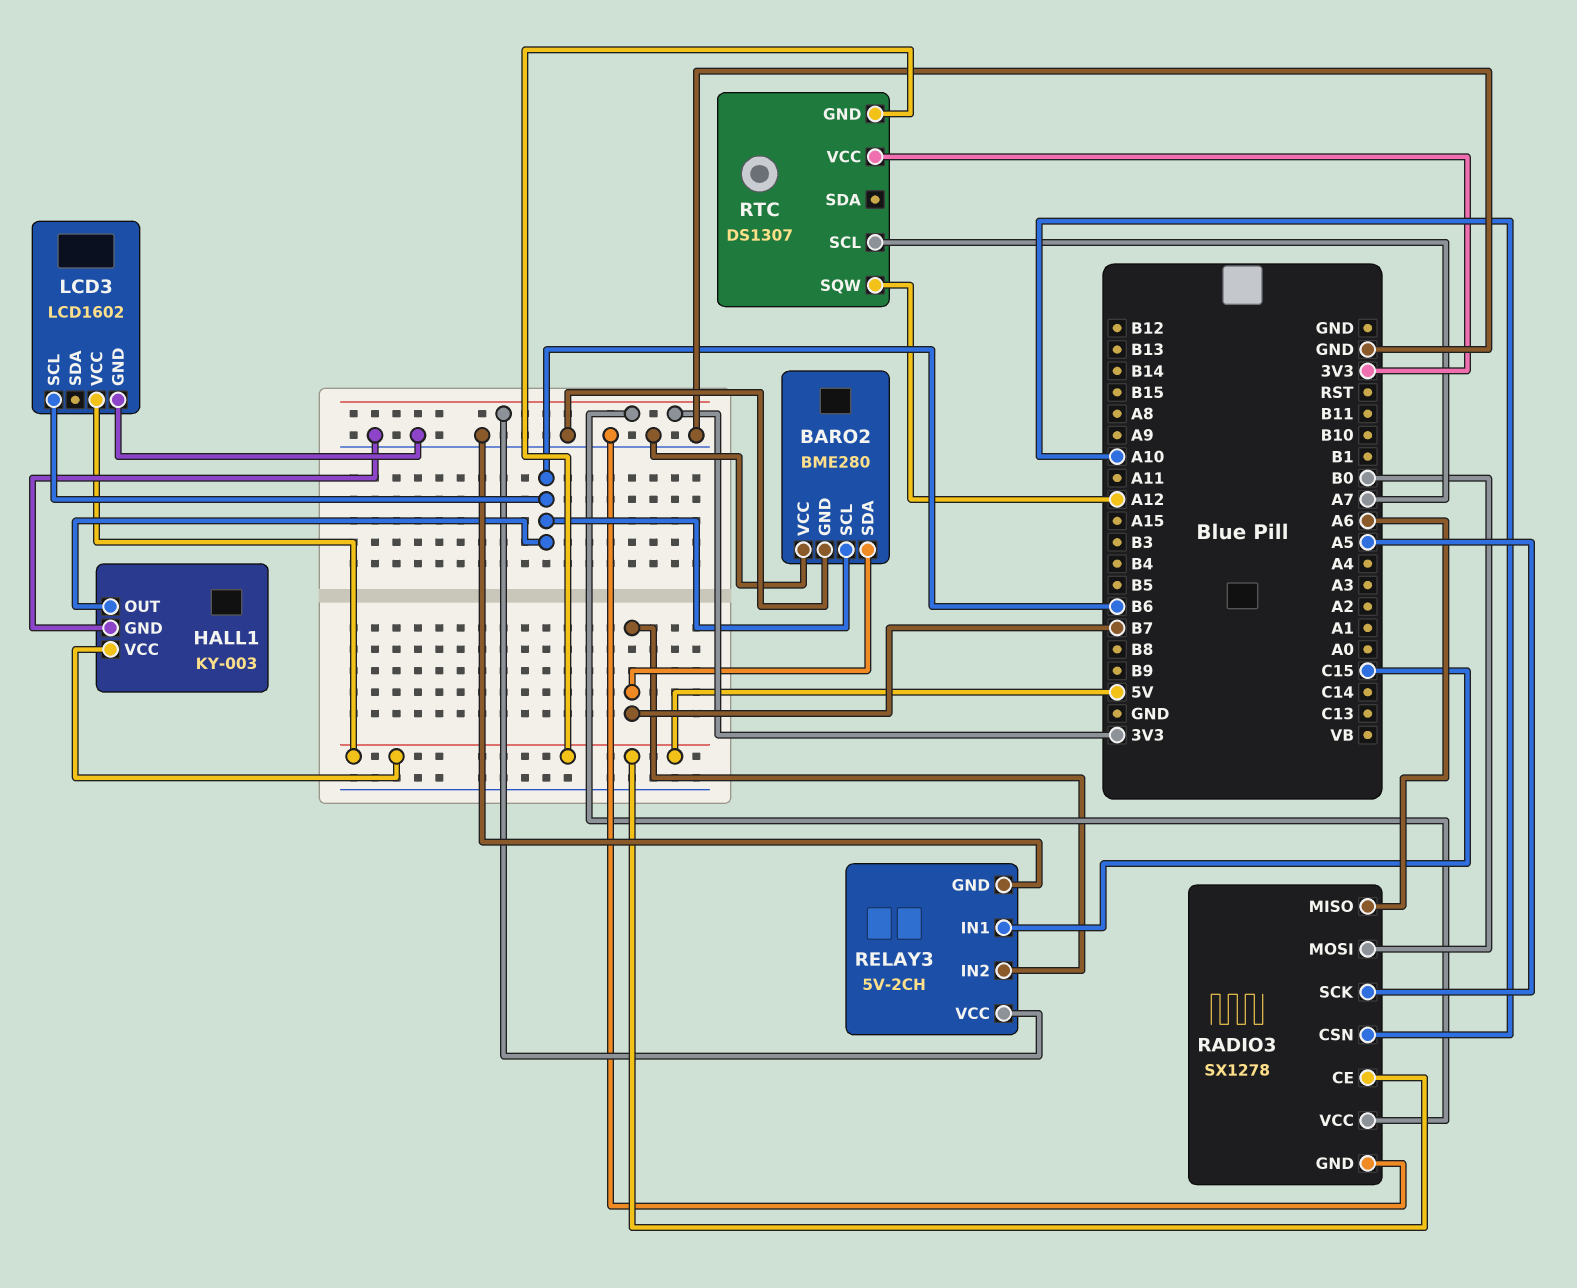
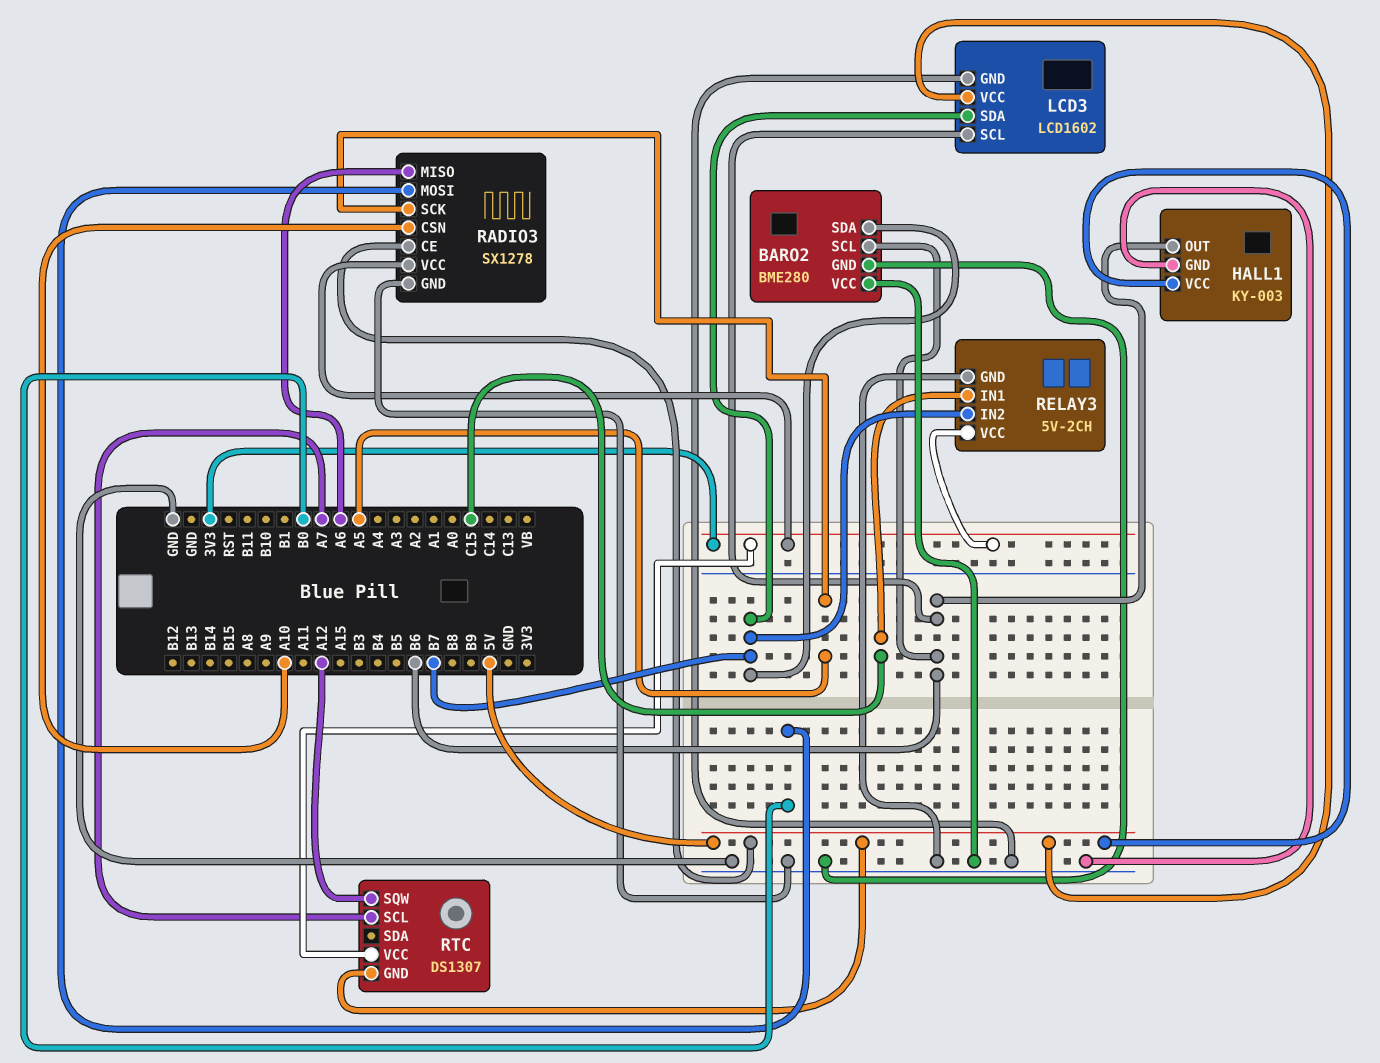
LCD3 pin SDA: none -> B7

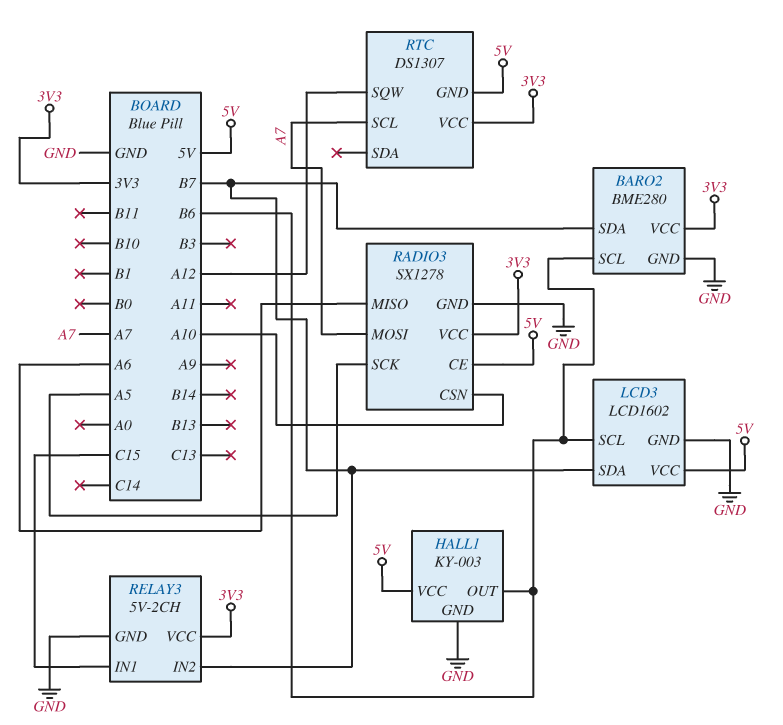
BARO2 pin VCC: GND -> 3V3
RADIO3 pin MOSI: B0 -> A7

